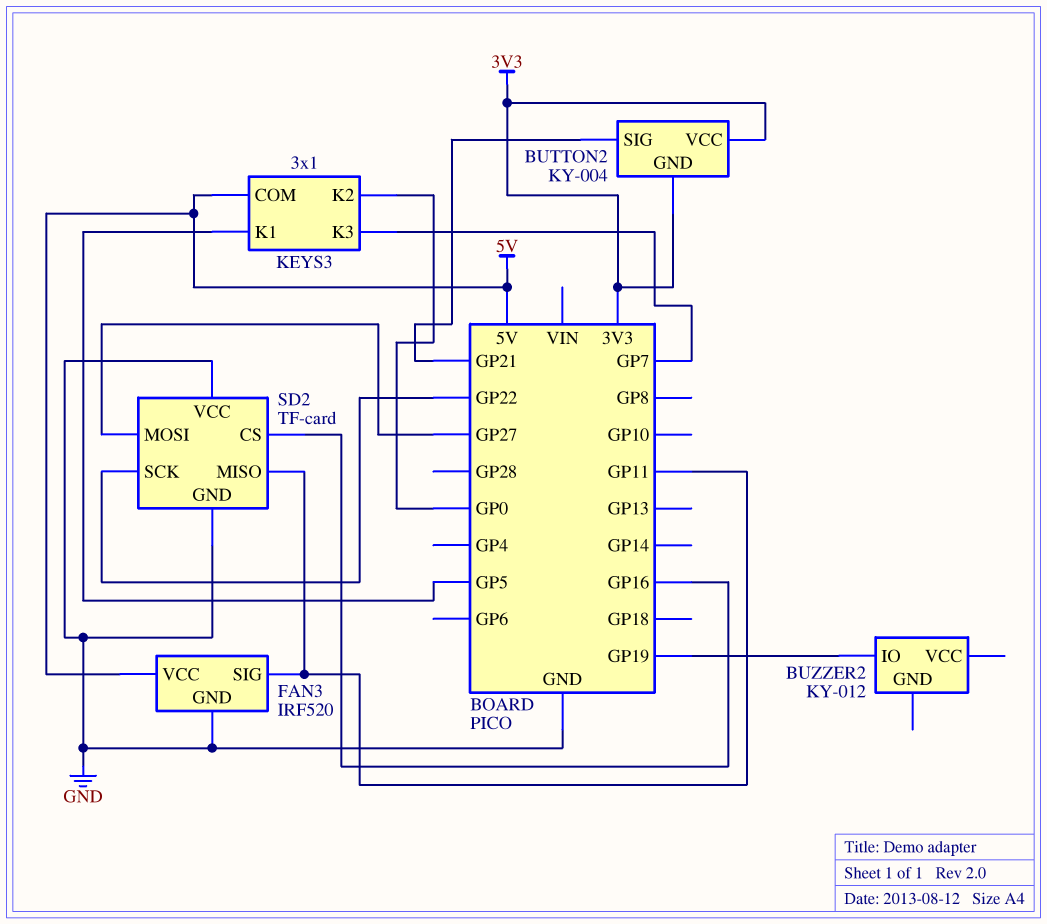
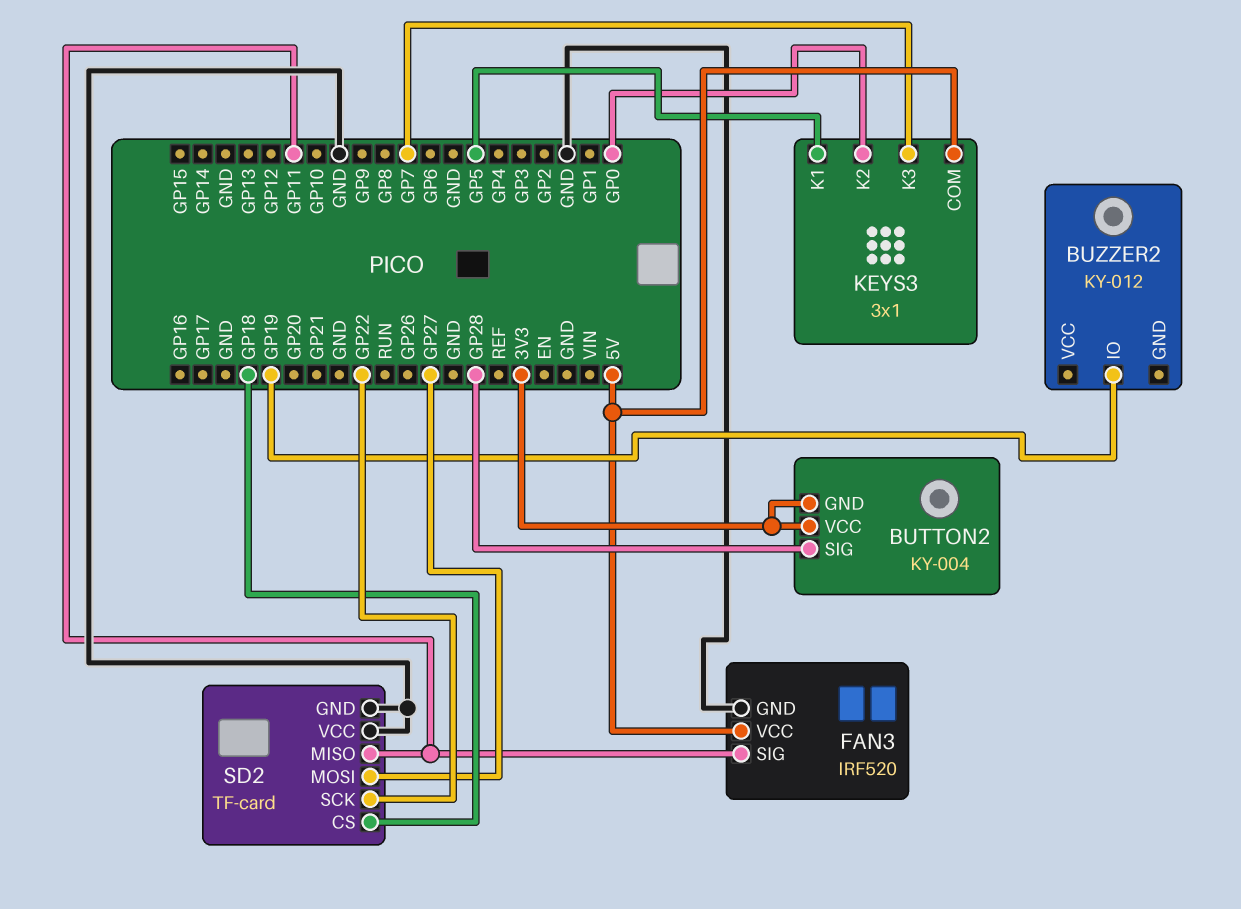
BUTTON2 pin SIG: GP21 -> GP28
SD2 pin CS: GP16 -> GP18

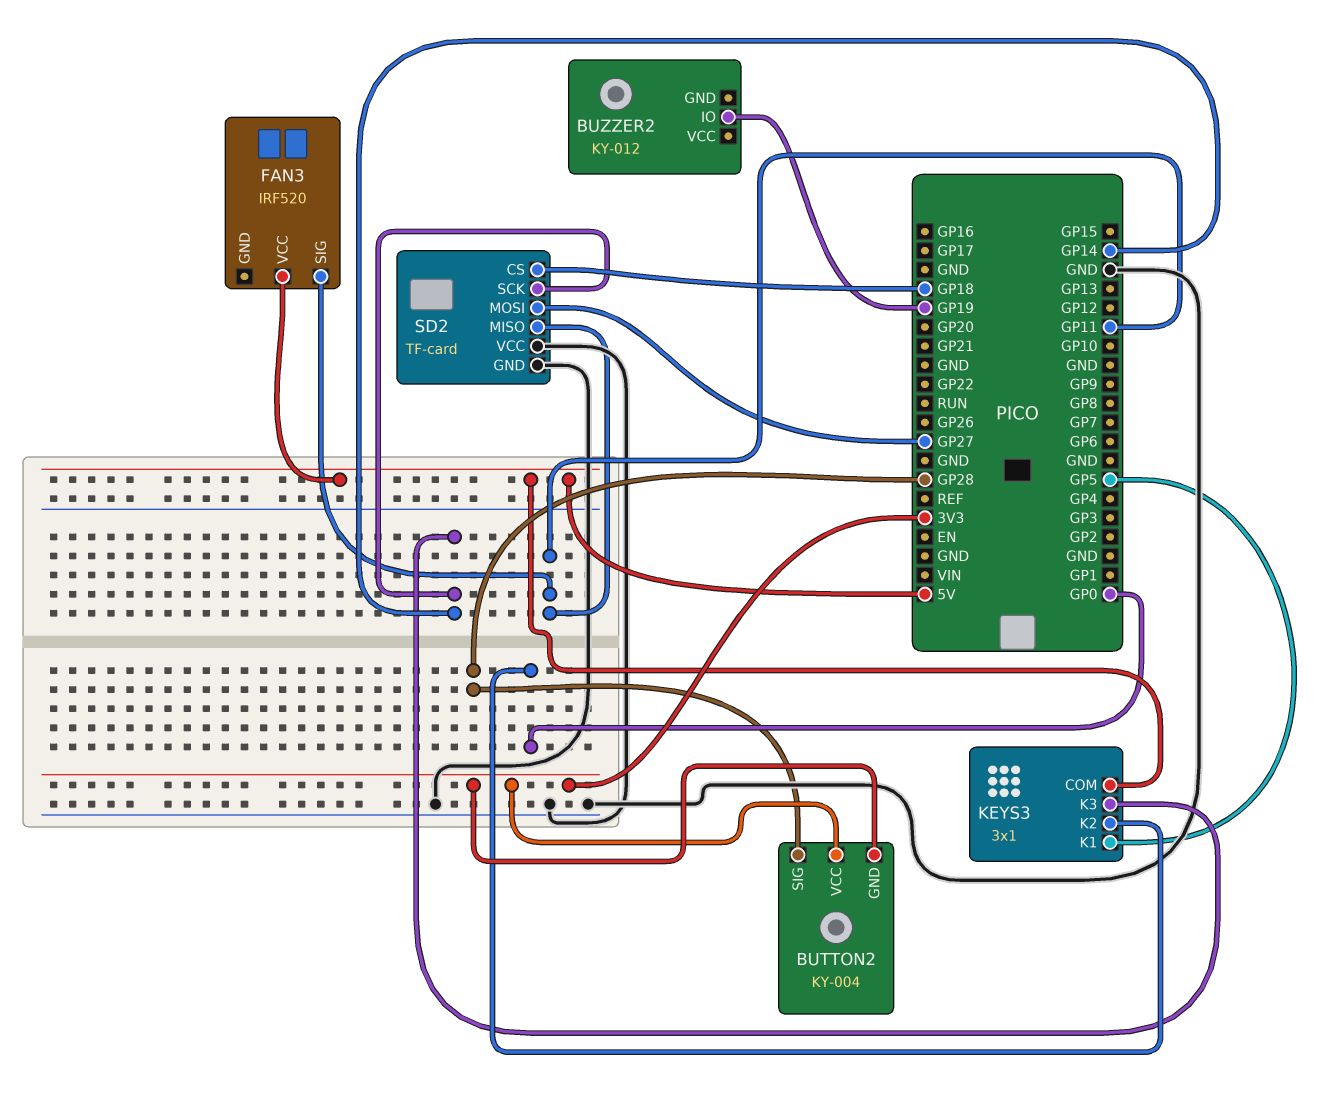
FAN3 pin GND: GND -> none
KEYS3 pin K3: GP7 -> GP14
SD2 pin SCK: GP22 -> GP14

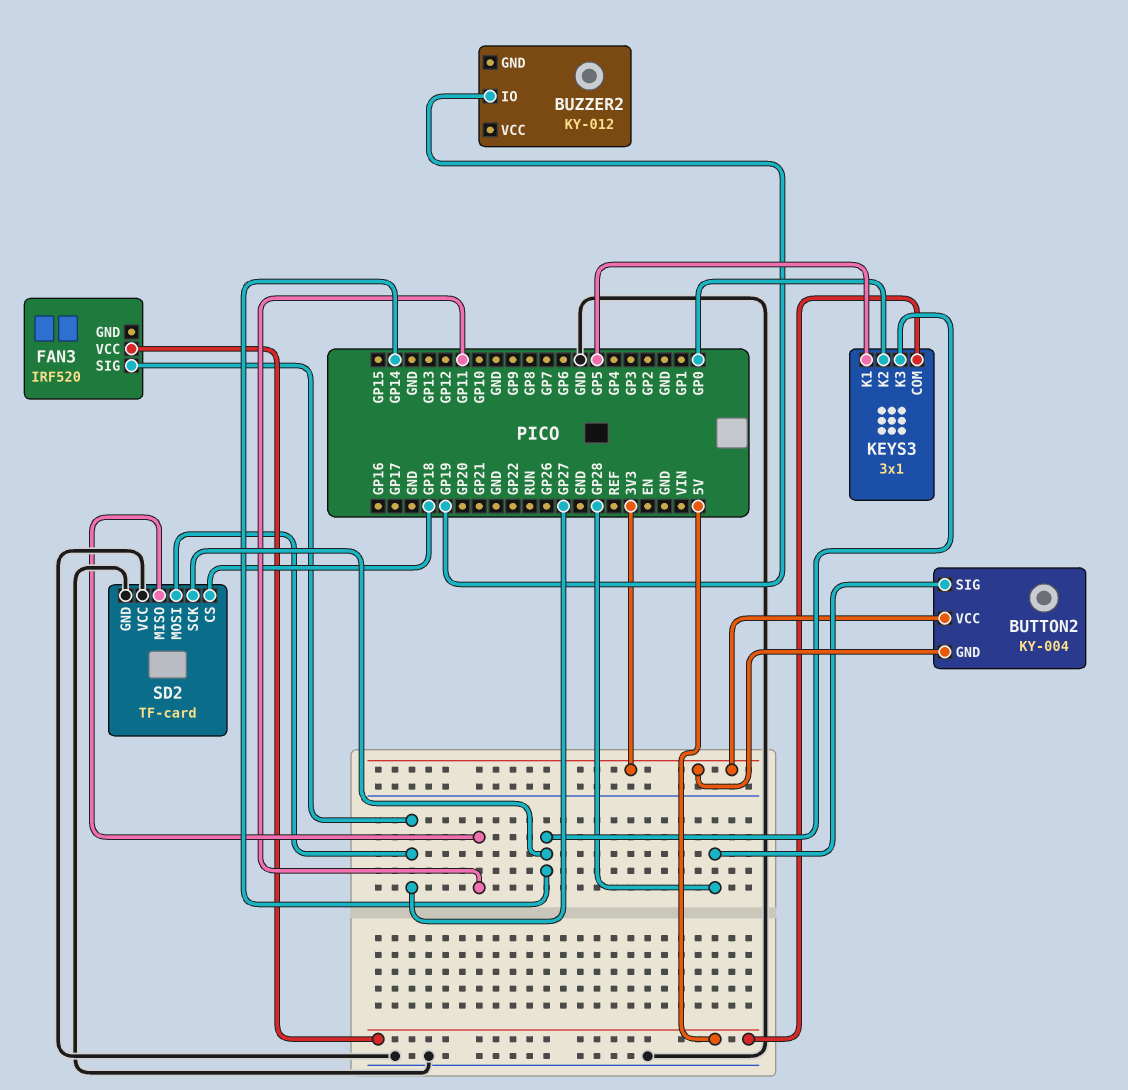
FAN3 pin SIG: GP11 -> GP27

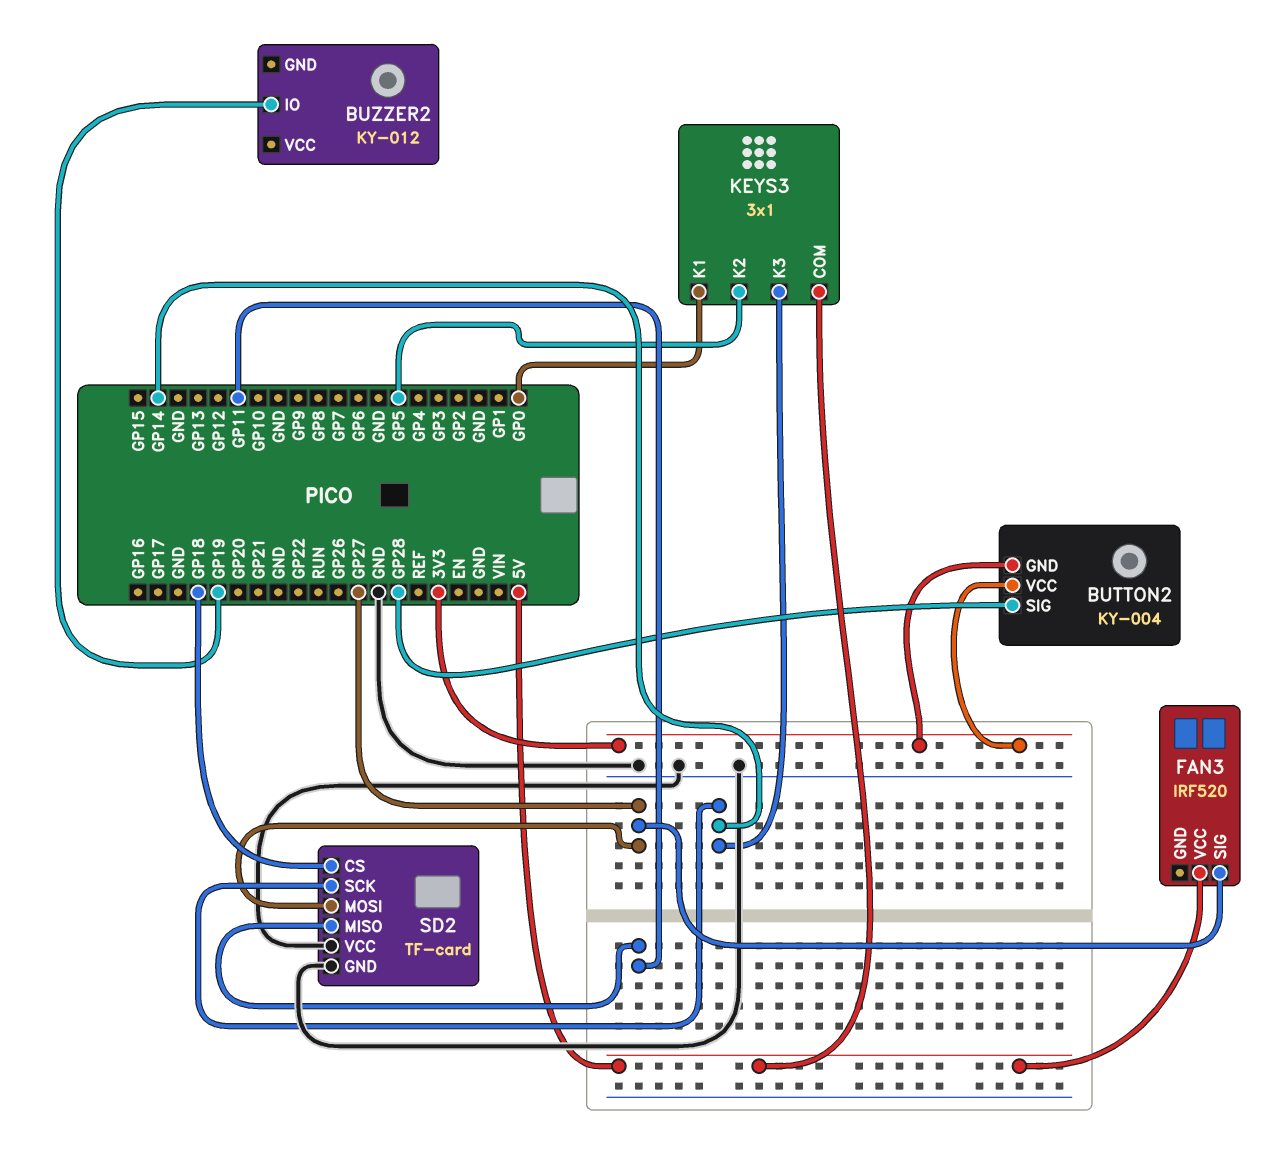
KEYS3 pin K1: GP5 -> GP0
KEYS3 pin K2: GP0 -> GP5

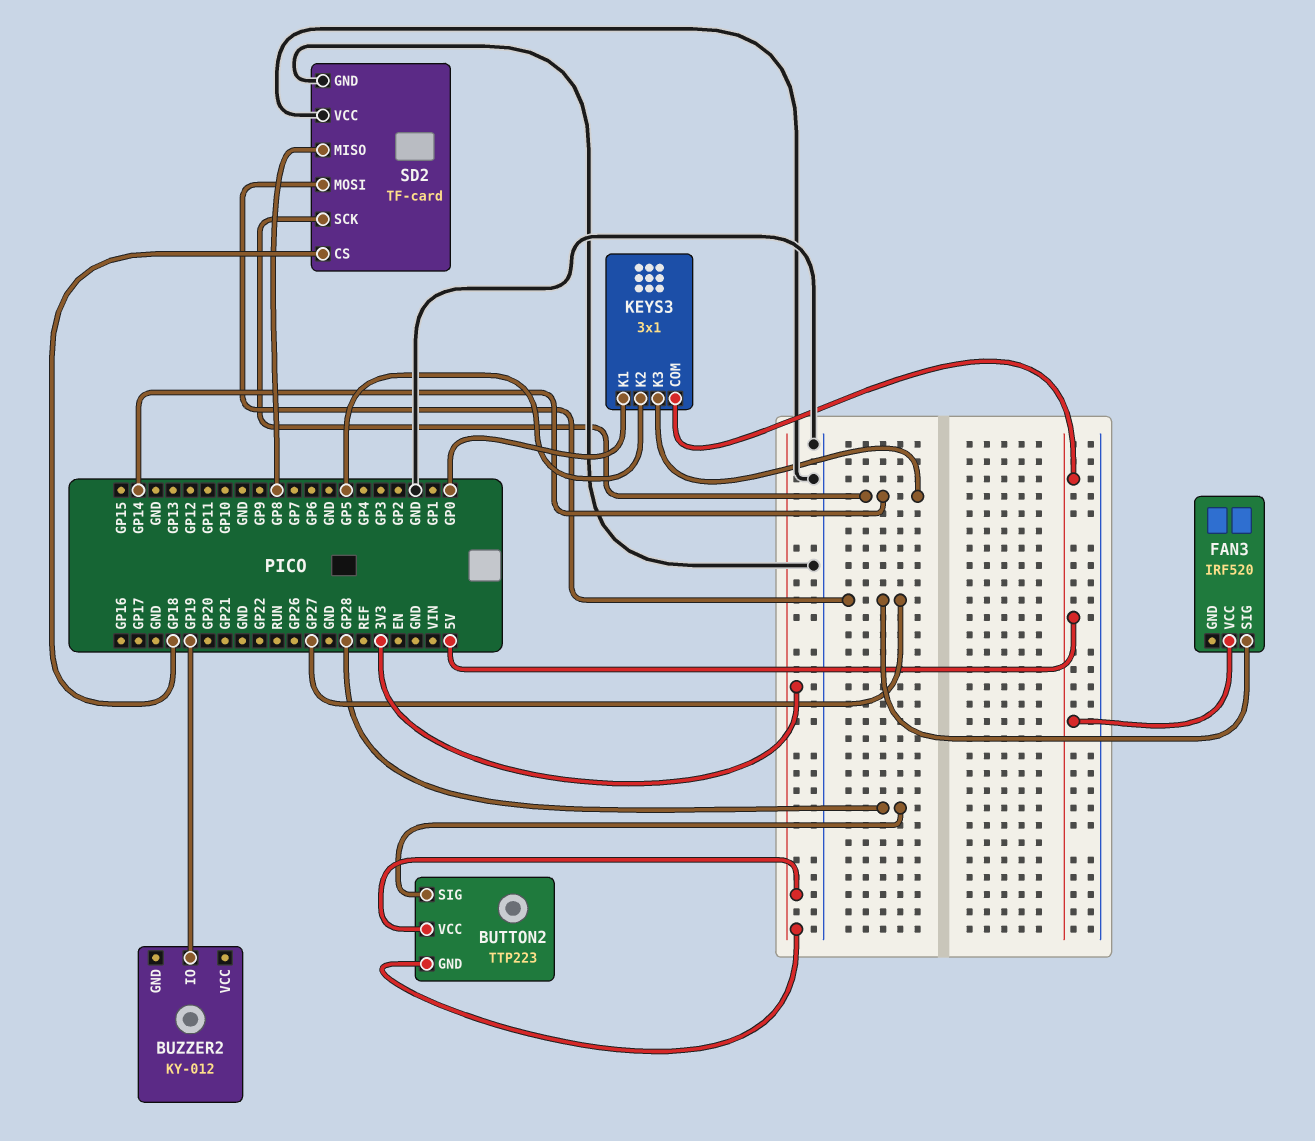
BUTTON2: KY-004 -> TTP223
SD2 pin MISO: GP11 -> GP8

